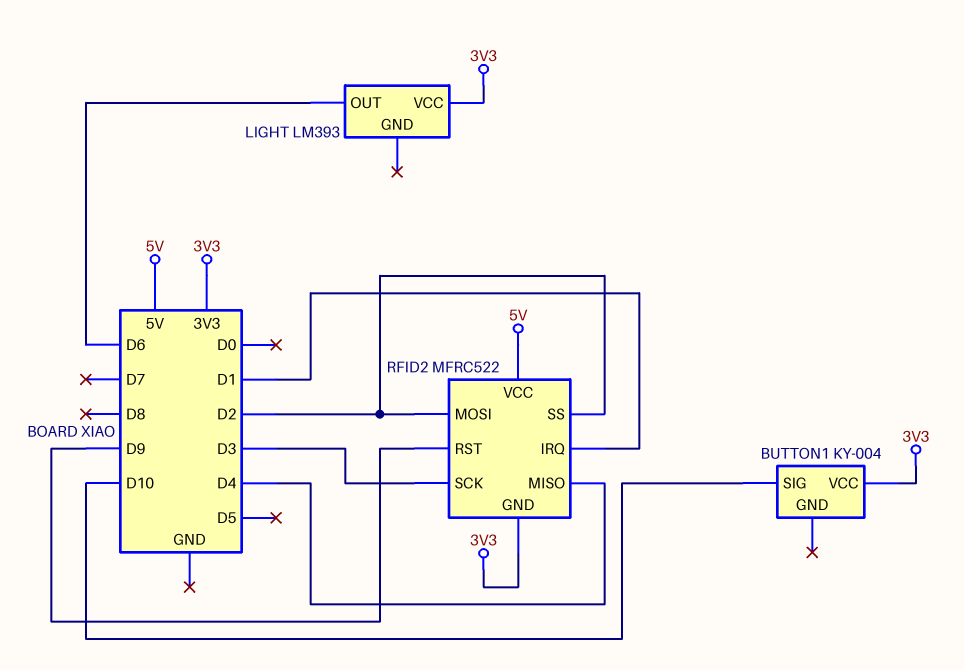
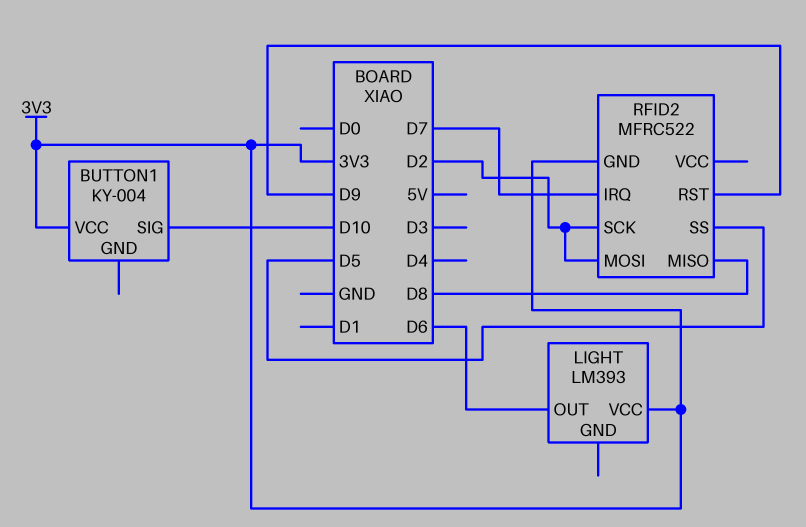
RFID2 pin IRQ: D1 -> D7
RFID2 pin MISO: D4 -> D8
RFID2 pin SCK: D3 -> D2
RFID2 pin SS: D2 -> D5
RFID2 pin VCC: 5V -> none

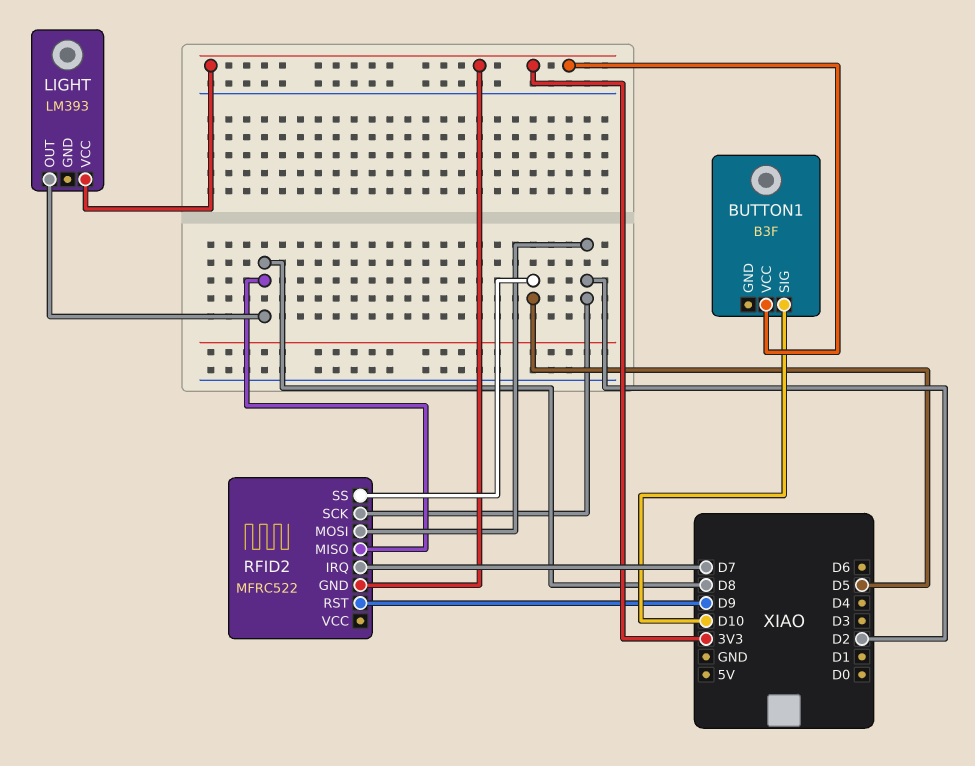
BUTTON1: KY-004 -> B3F
LIGHT pin OUT: D6 -> D8

